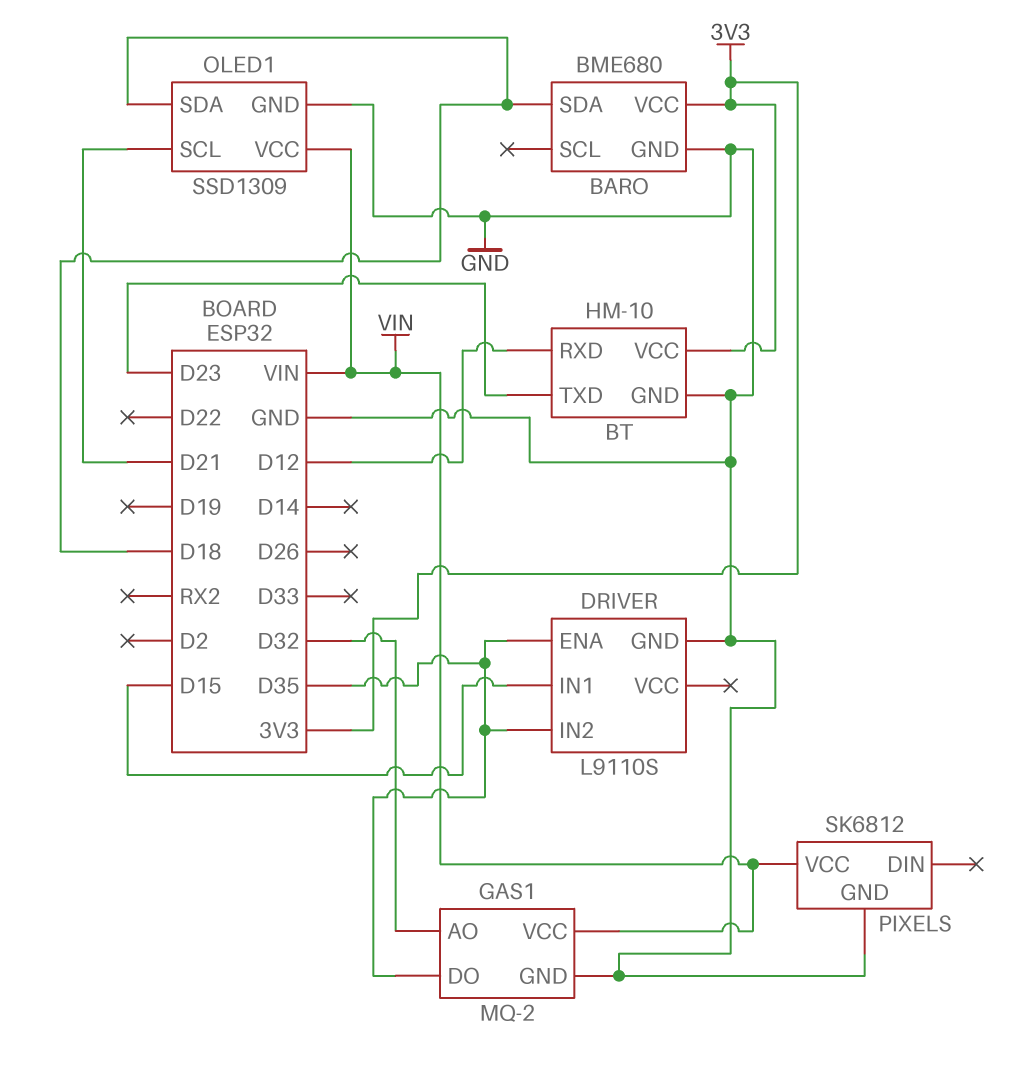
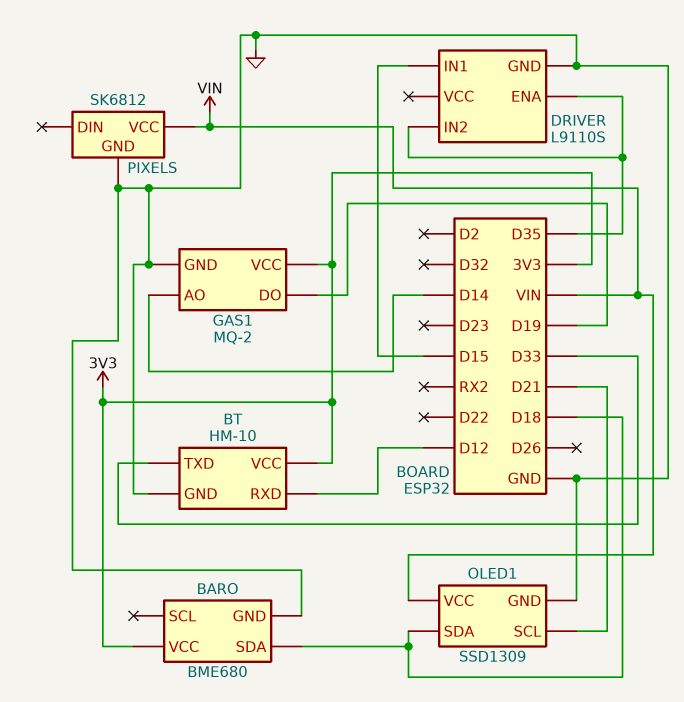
BT pin TXD: D23 -> D33
GAS1 pin AO: D32 -> D14
GAS1 pin DO: D35 -> D19
GAS1 pin VCC: VIN -> 3V3

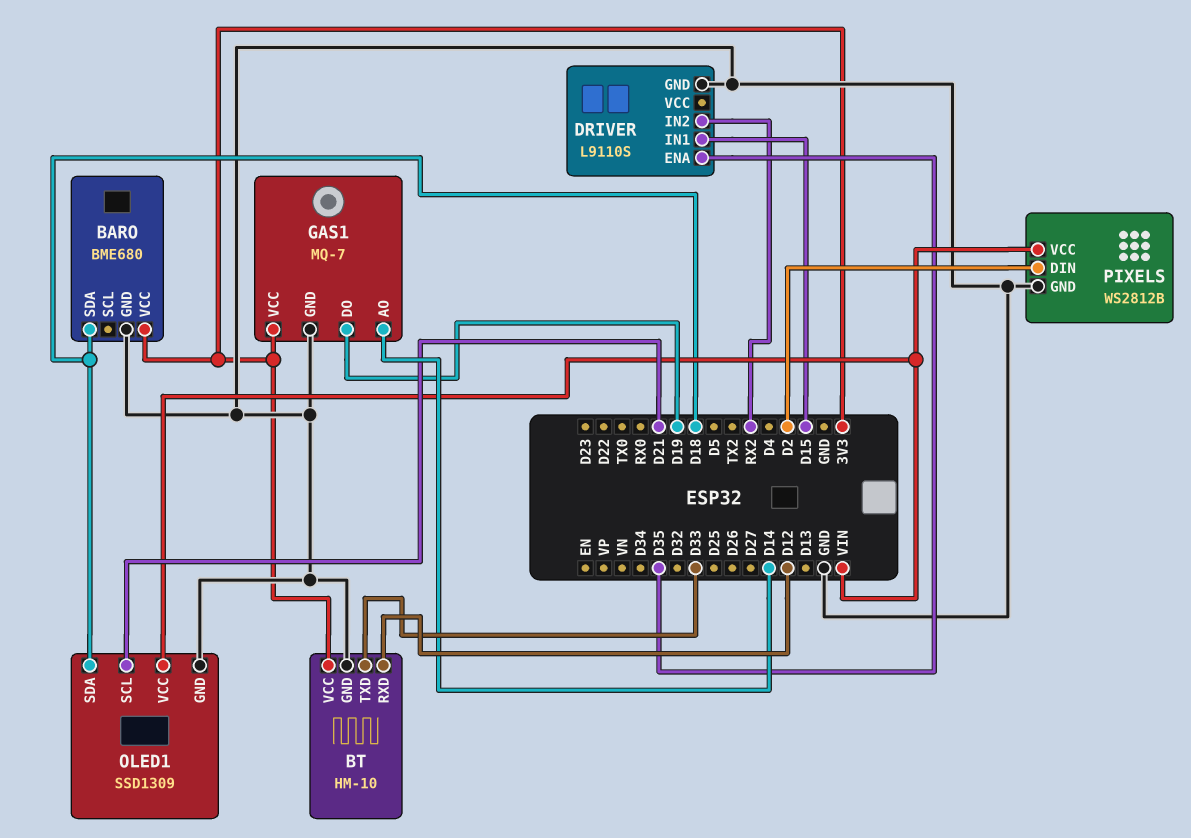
DRIVER pin IN2: D35 -> RX2
GAS1: MQ-2 -> MQ-7
PIXELS: SK6812 -> WS2812B
PIXELS pin DIN: none -> D2

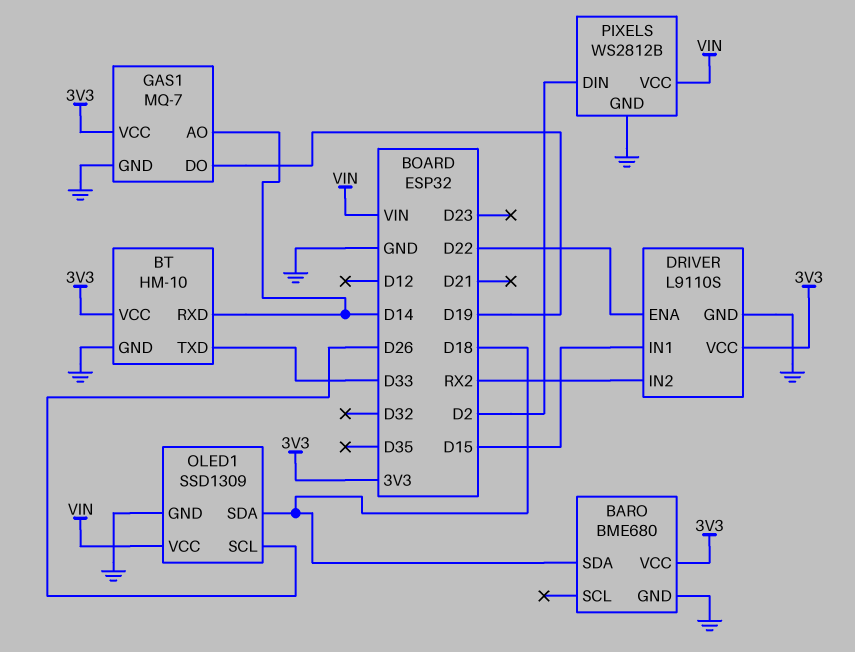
BT pin RXD: D12 -> D14
DRIVER pin ENA: D35 -> D22
DRIVER pin VCC: none -> 3V3
OLED1 pin SCL: D21 -> D26

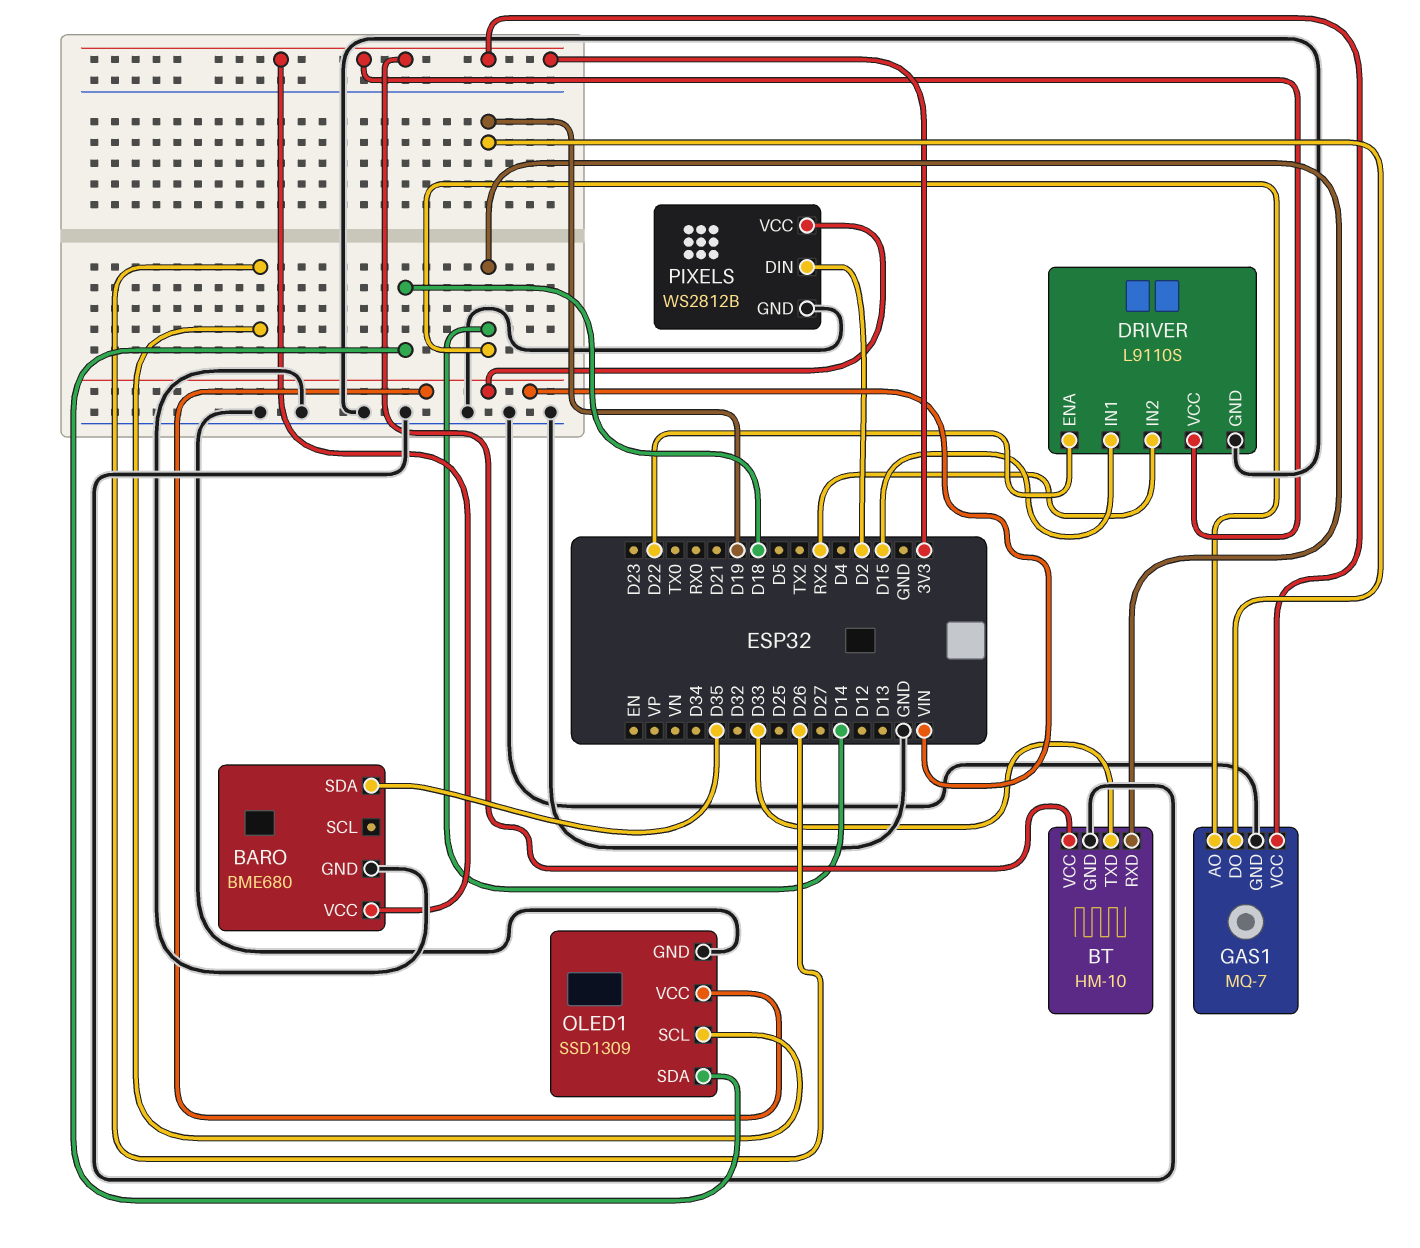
BARO pin SDA: D18 -> D35

